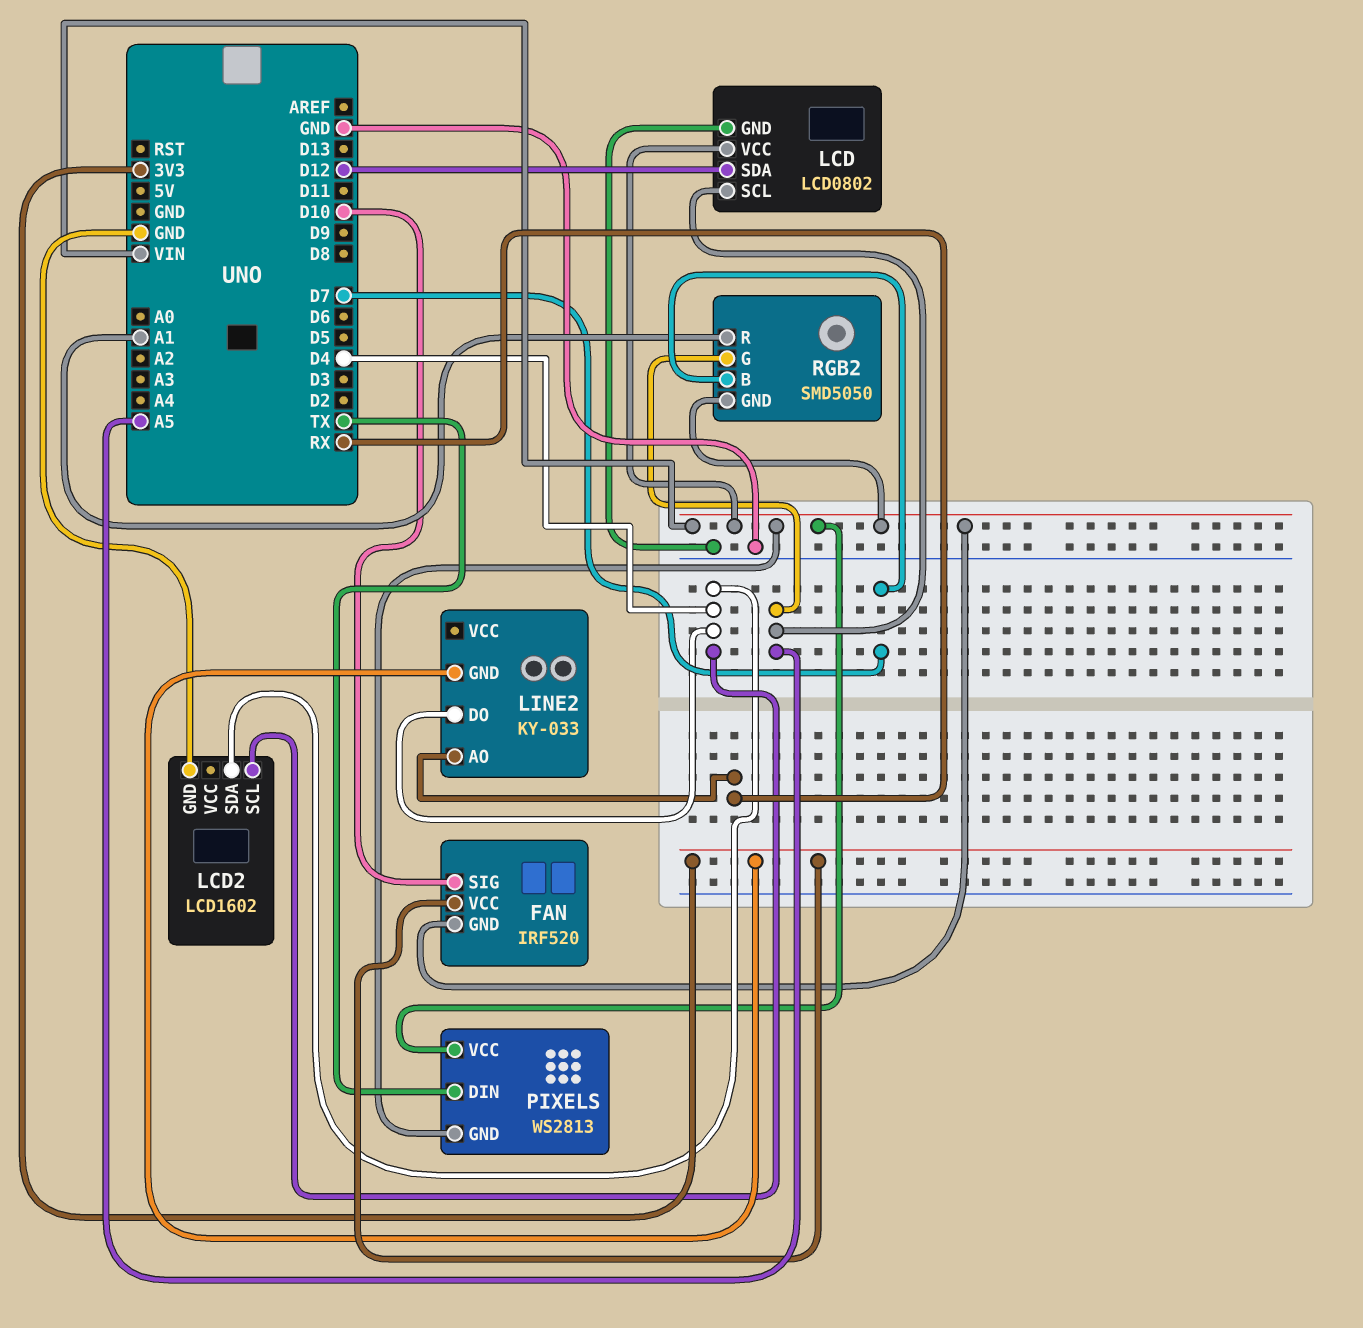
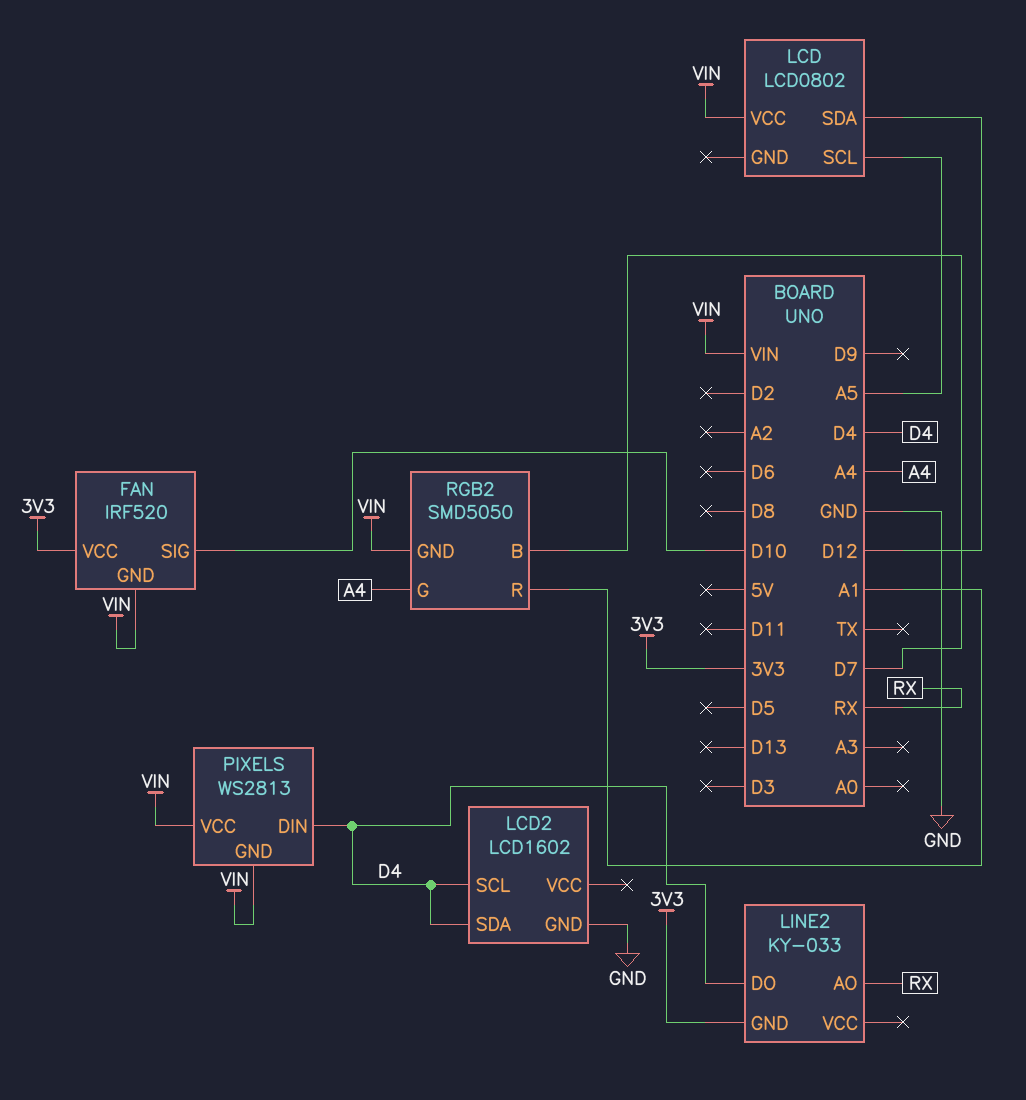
LCD pin GND: GND -> none
PIXELS pin DIN: TX -> D4
RGB2 pin G: A5 -> A4

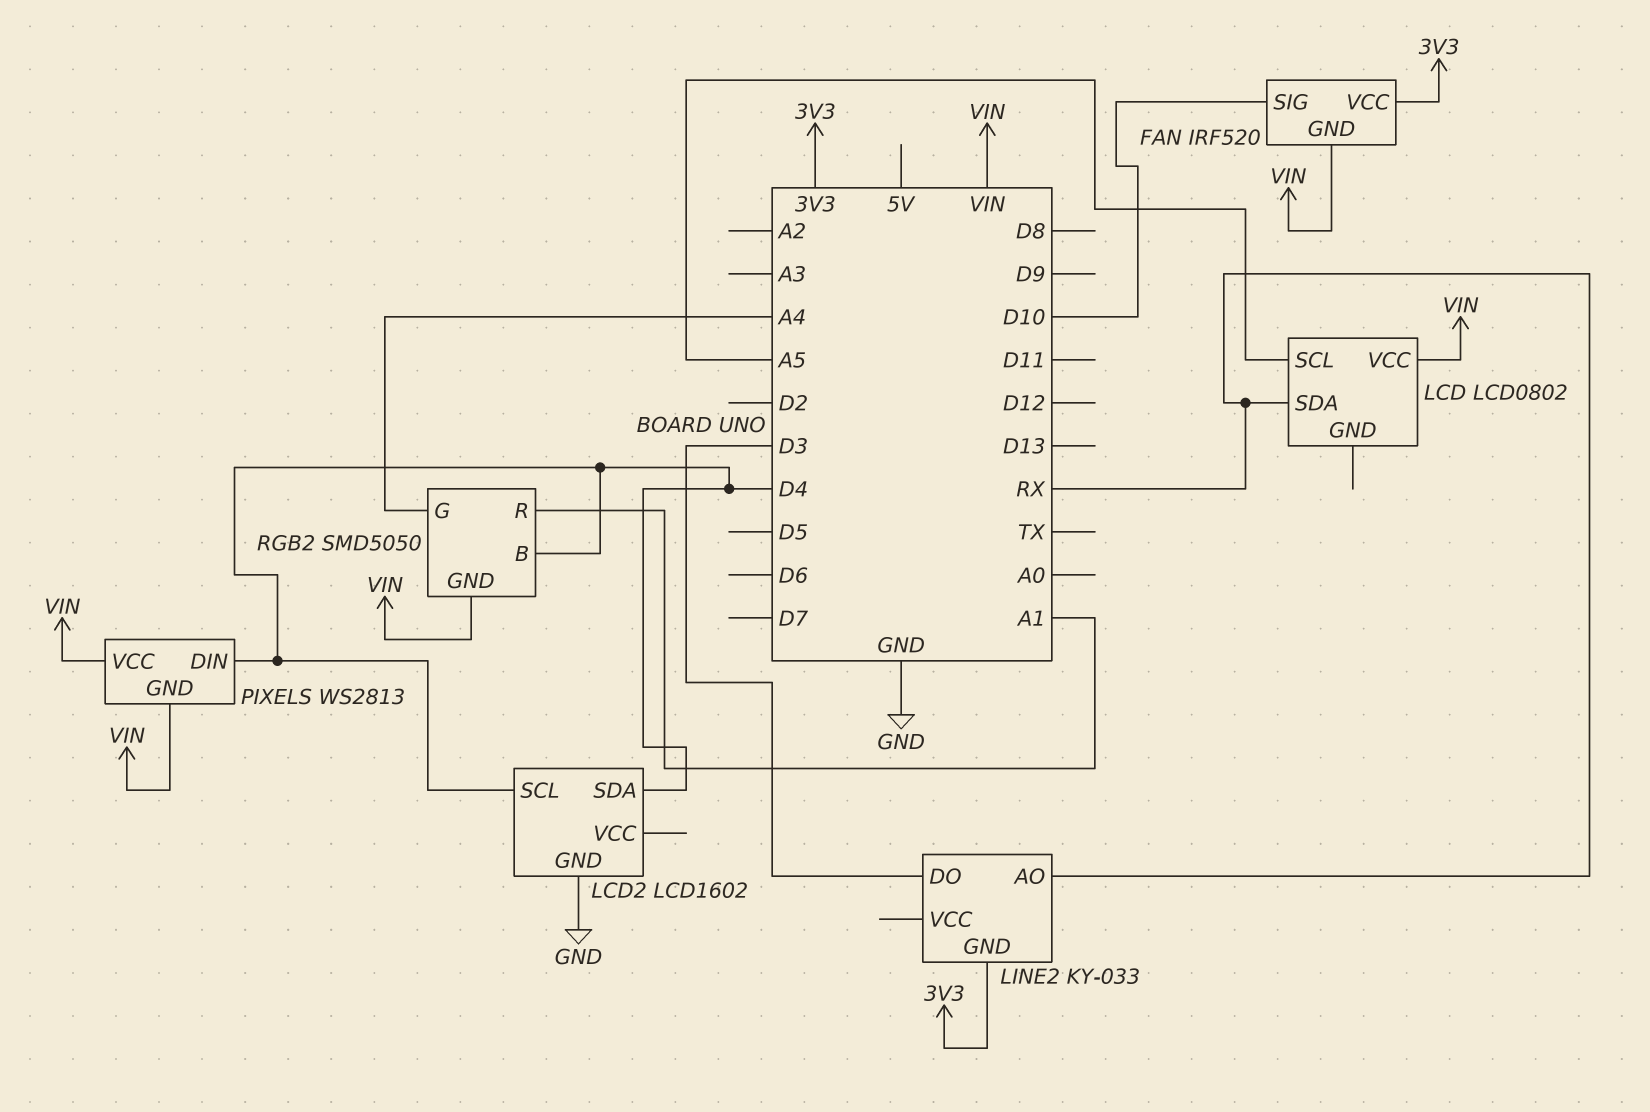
LCD pin SDA: D12 -> RX
LINE2 pin DO: D4 -> D3
RGB2 pin B: D7 -> D4

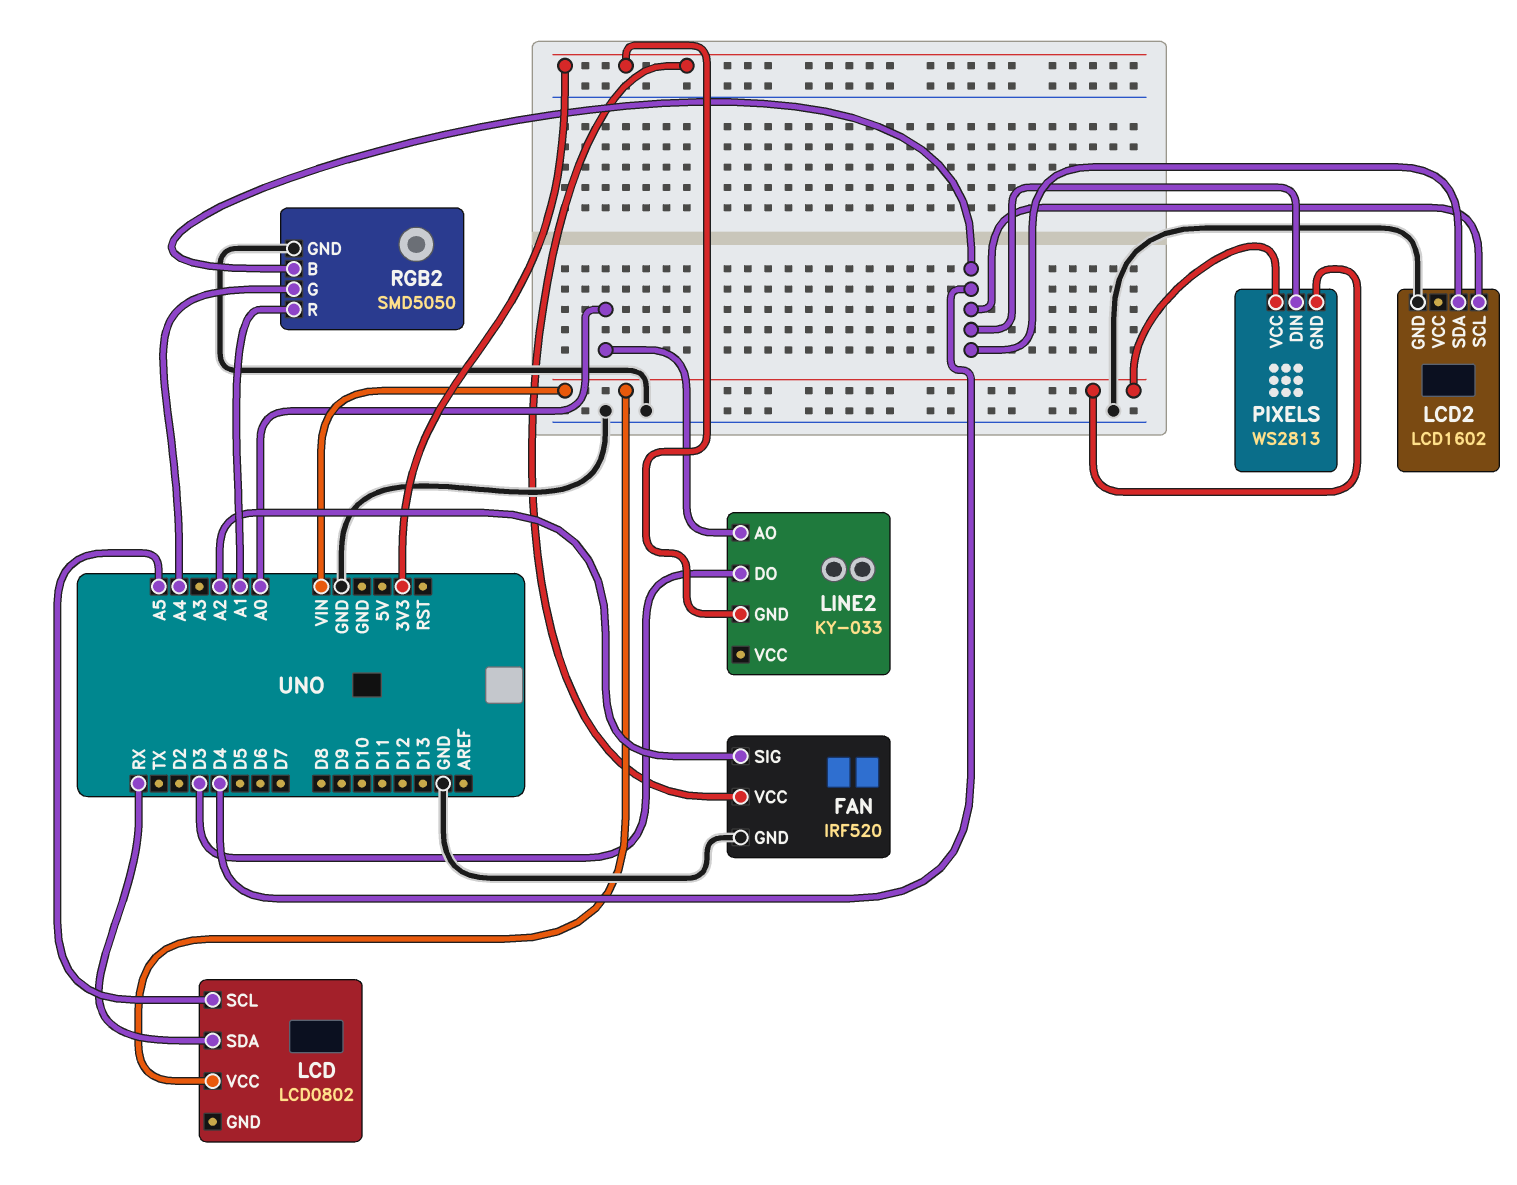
FAN pin GND: VIN -> GND
FAN pin SIG: D10 -> A2
LINE2 pin AO: RX -> A0
RGB2 pin GND: VIN -> GND

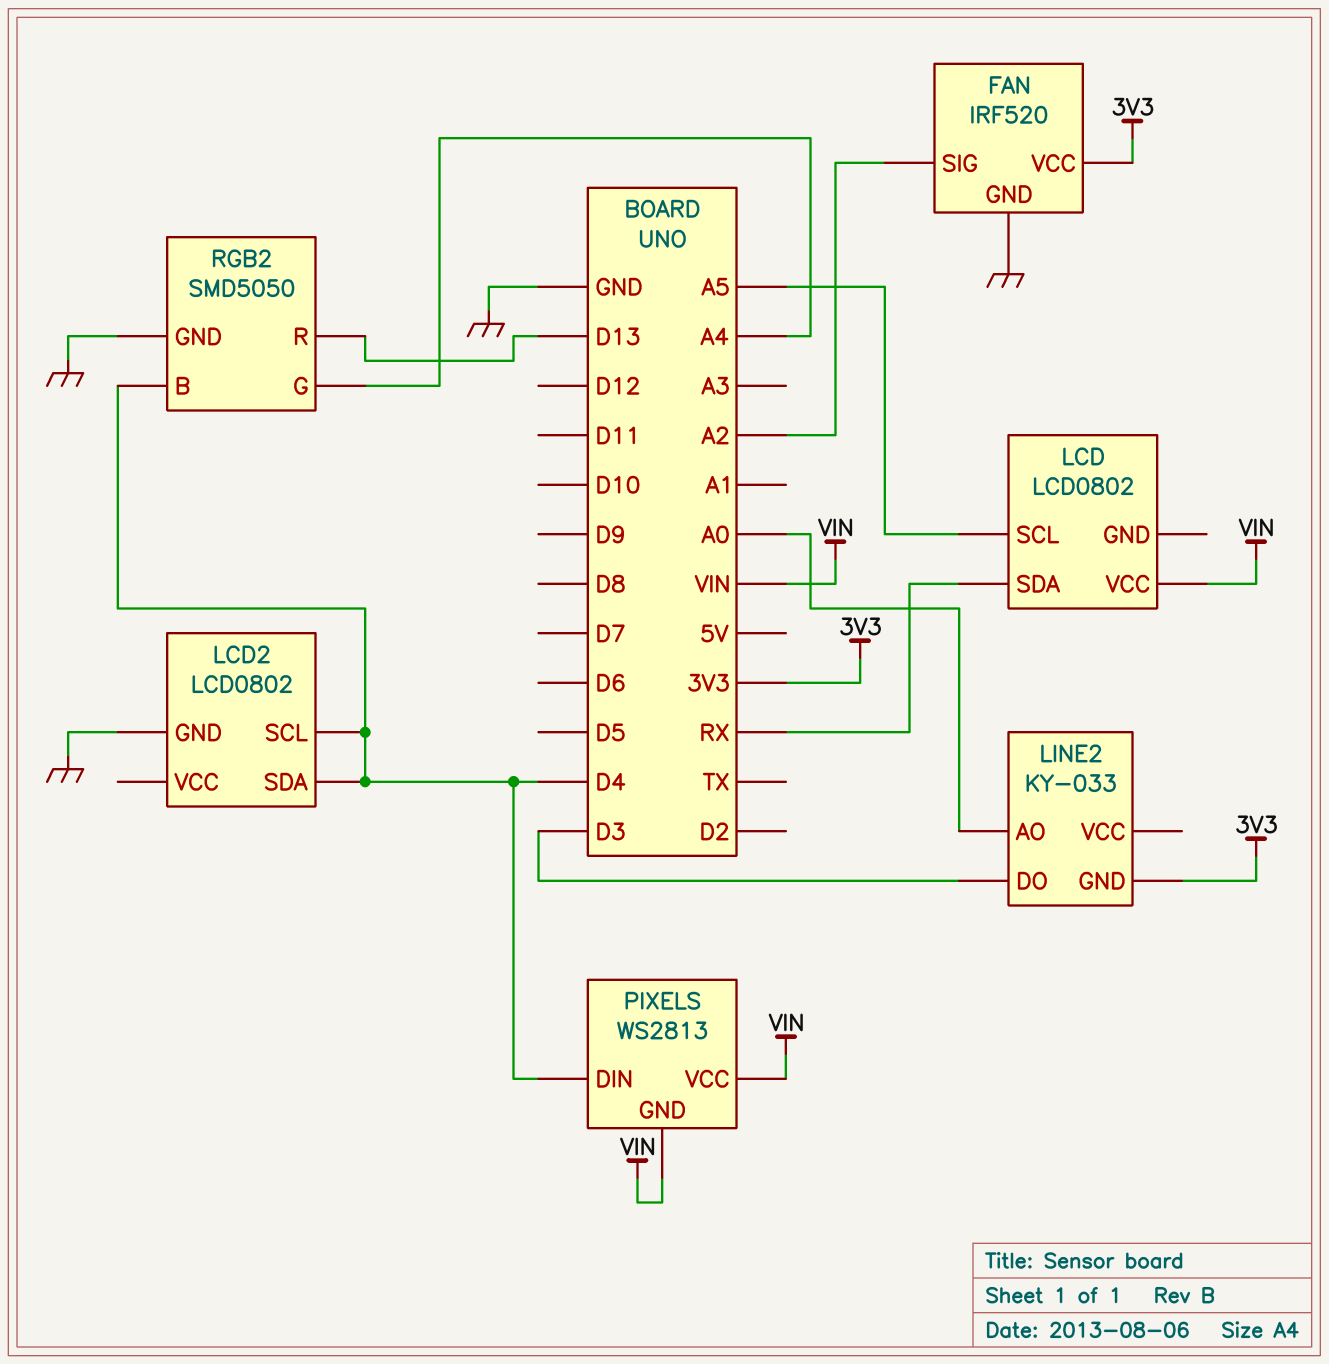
LCD2: LCD1602 -> LCD0802
RGB2 pin R: A1 -> D13

